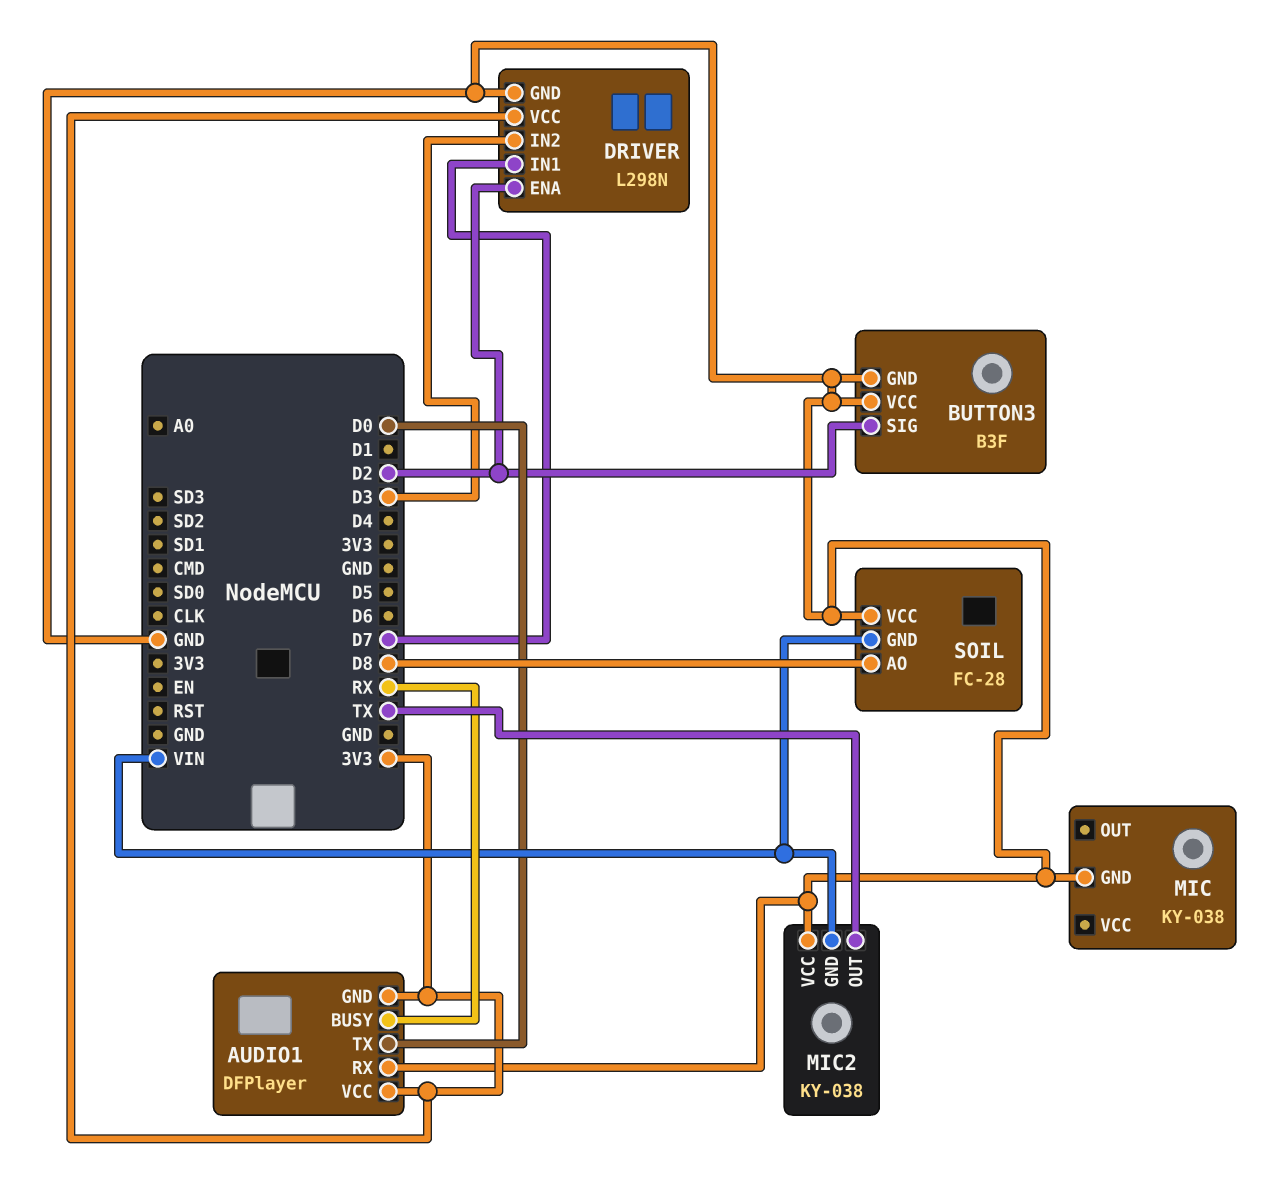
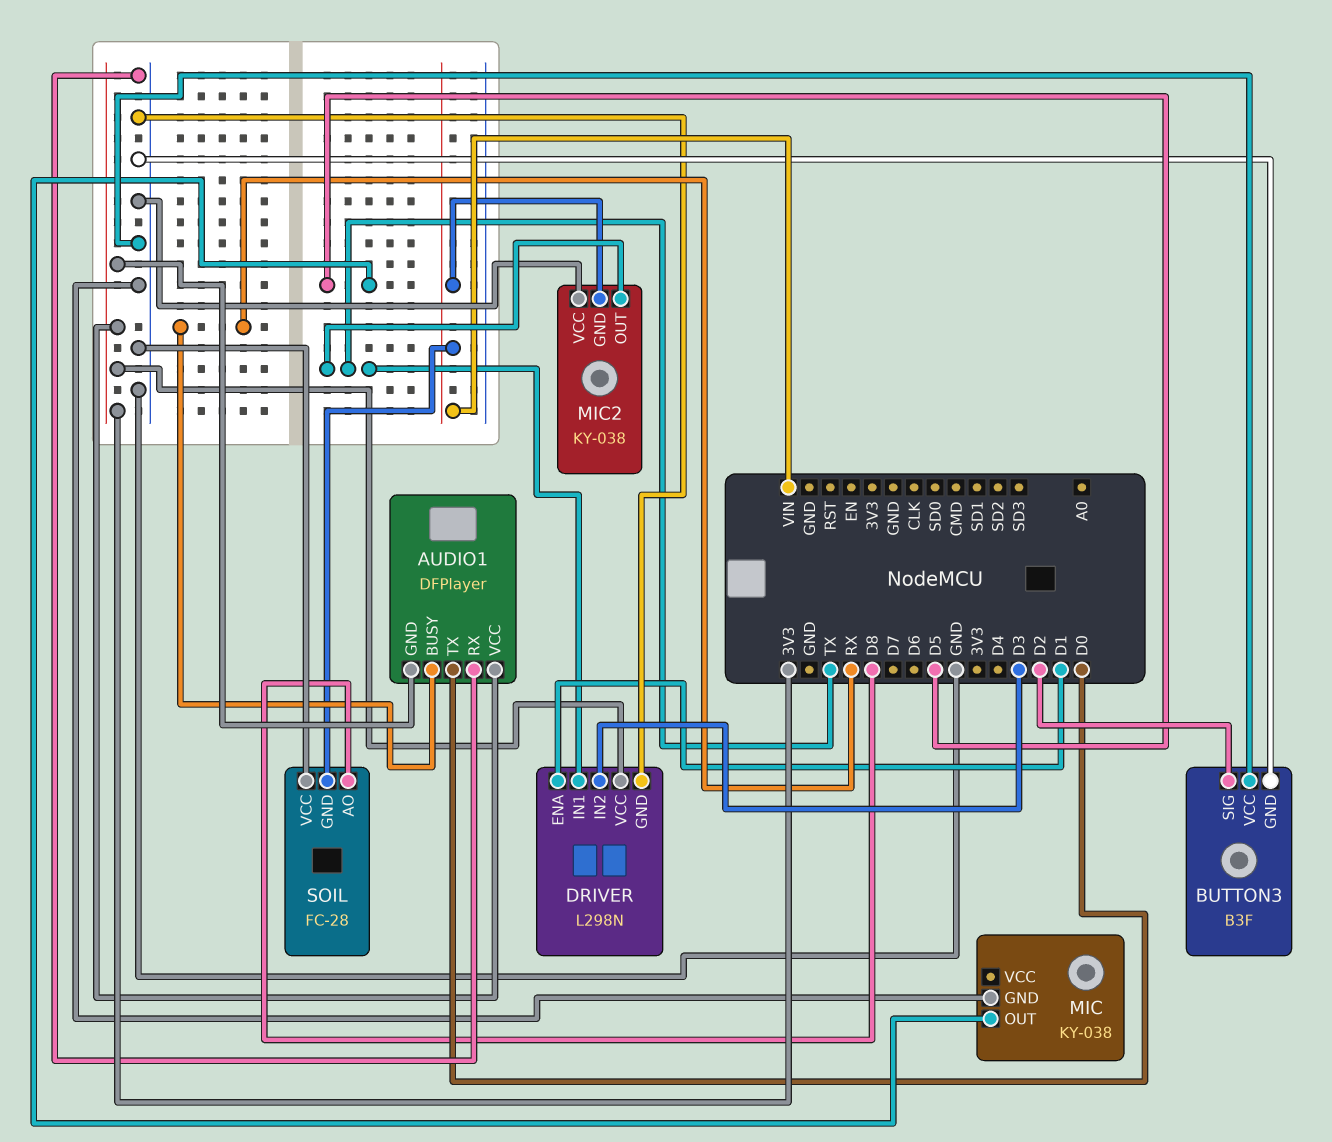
DRIVER pin ENA: D2 -> D1
DRIVER pin IN1: D7 -> TX
MIC pin OUT: none -> D5

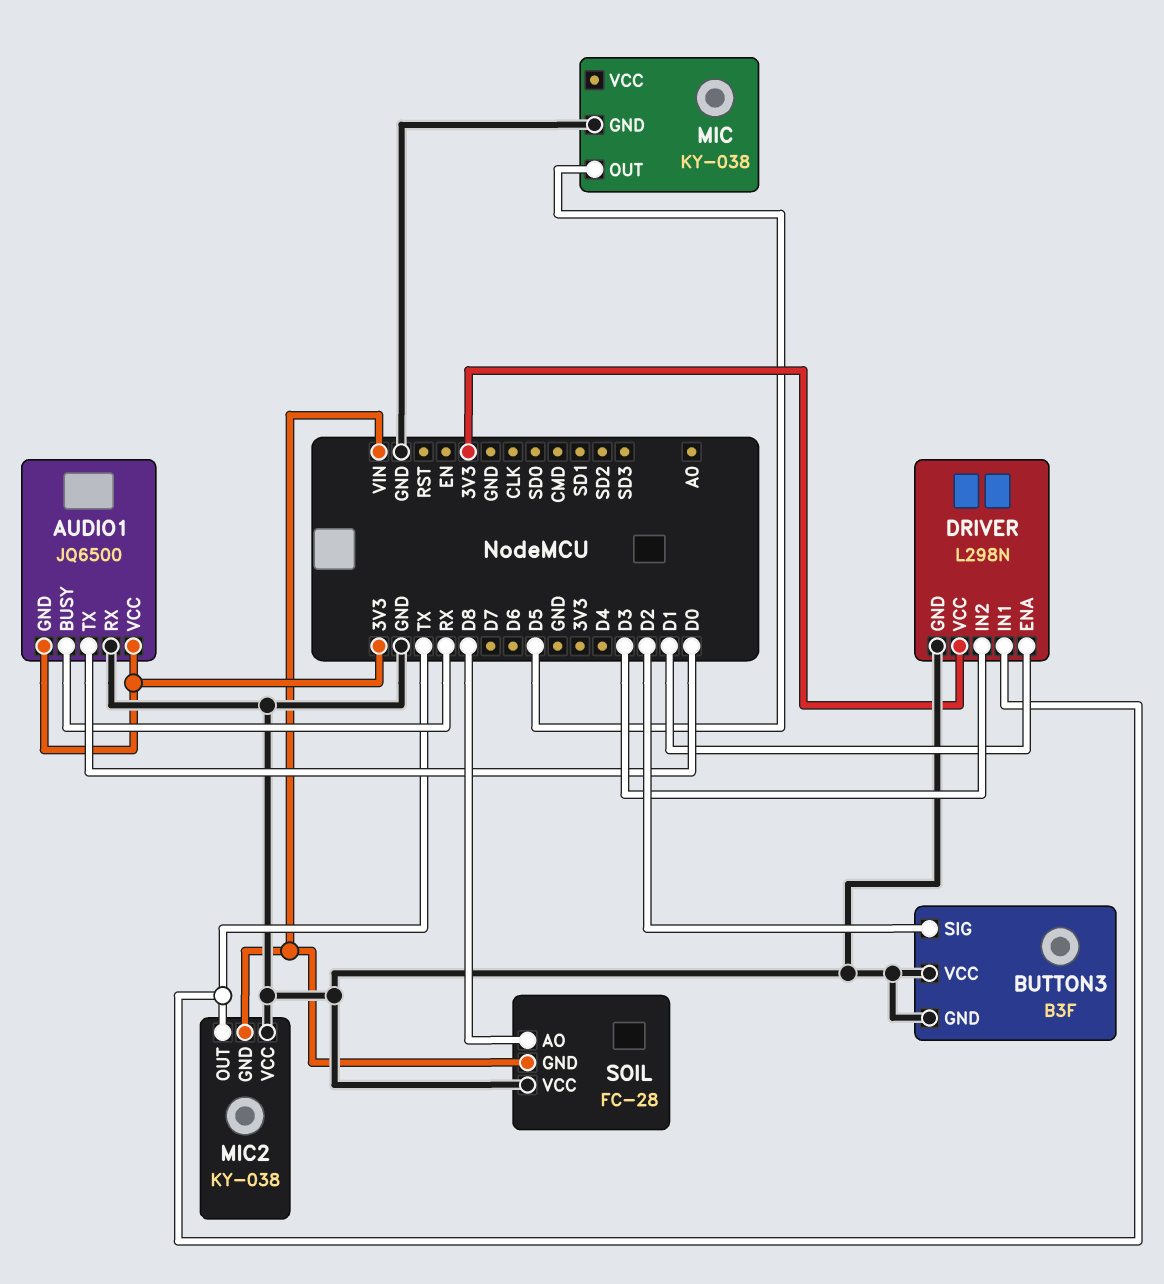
AUDIO1: DFPlayer -> JQ6500

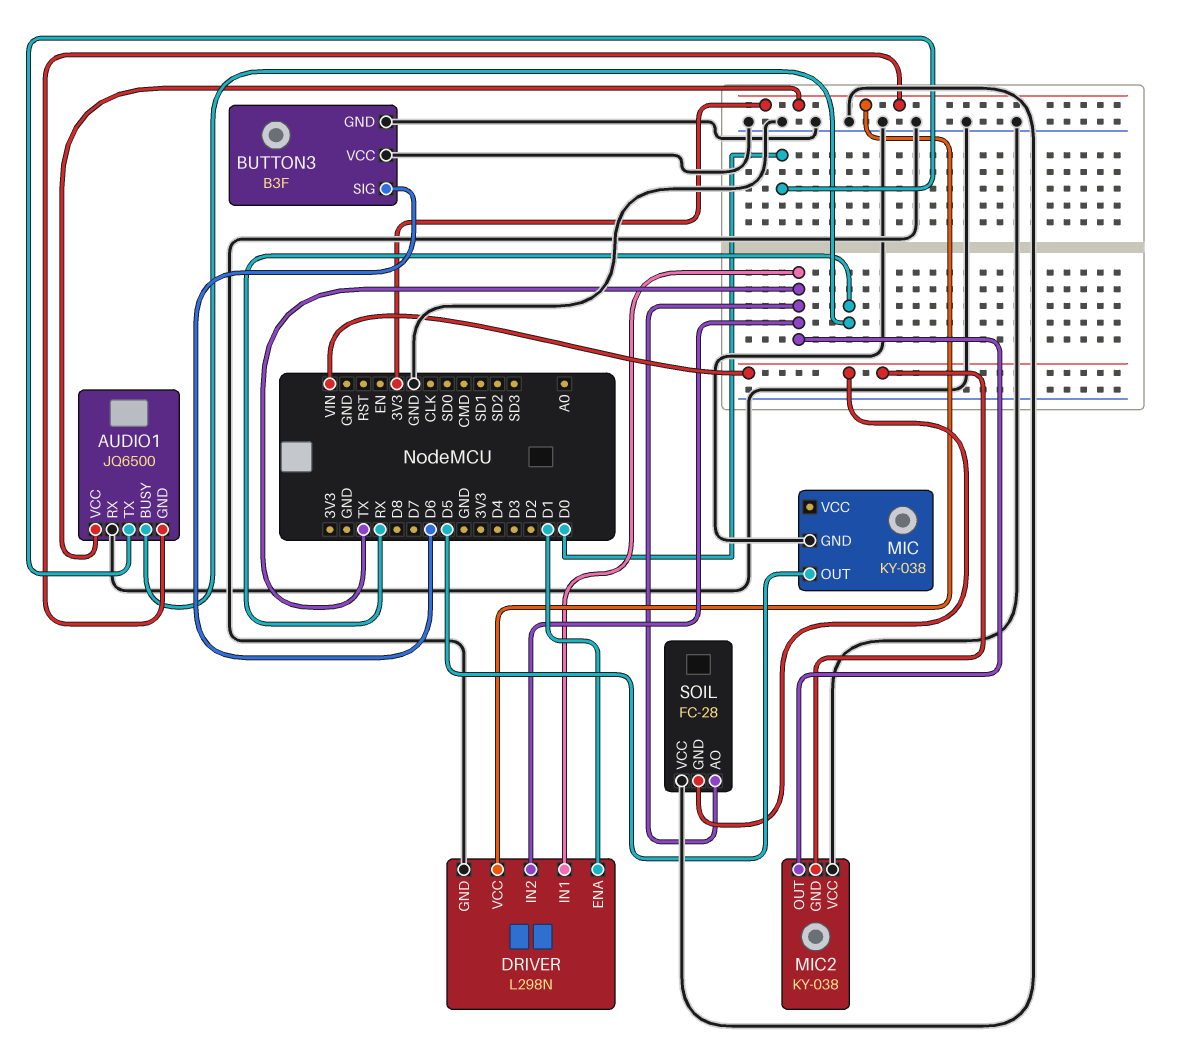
BUTTON3 pin SIG: D2 -> D6
DRIVER pin IN2: D3 -> TX
SOIL pin AO: D8 -> TX

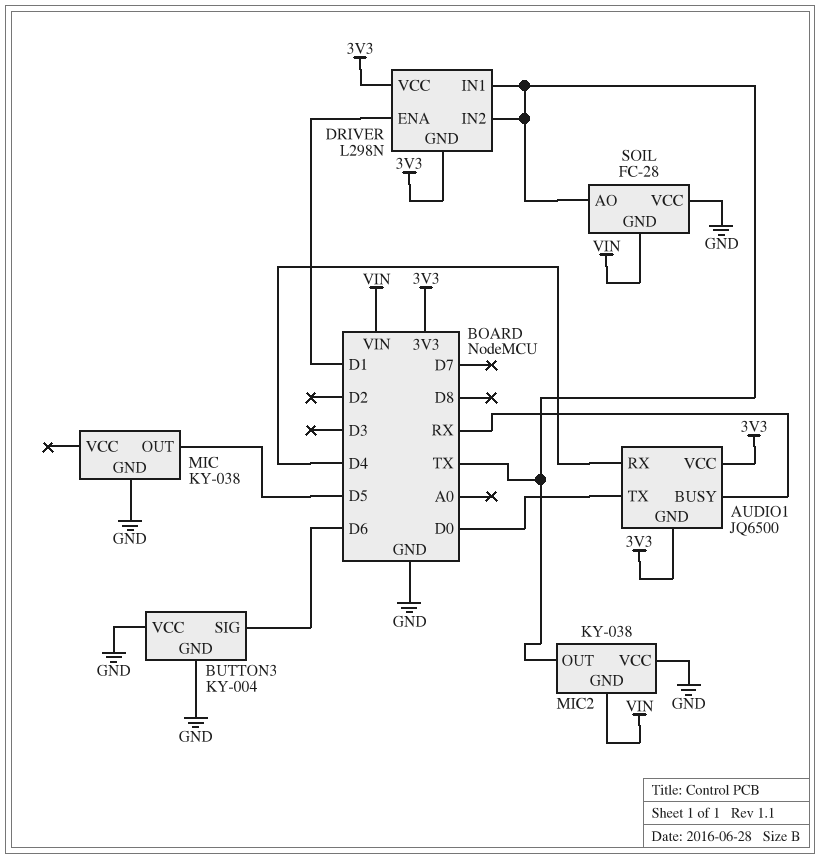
AUDIO1 pin RX: GND -> D4
BUTTON3: B3F -> KY-004
DRIVER pin GND: GND -> 3V3

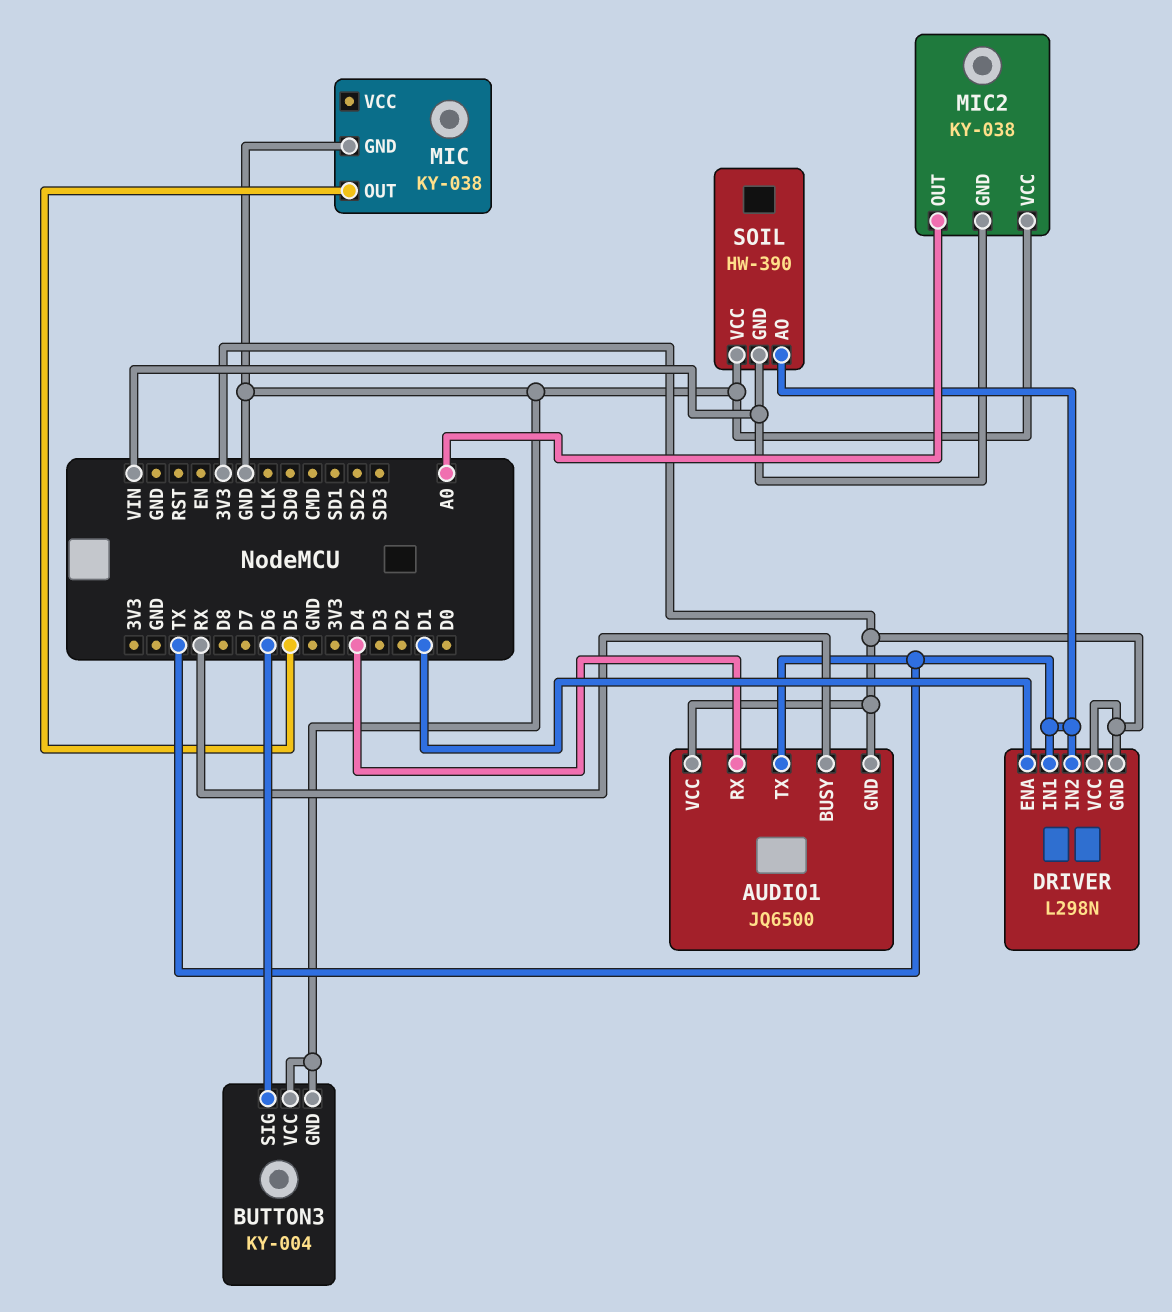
AUDIO1 pin TX: D0 -> TX
MIC2 pin OUT: TX -> A0
SOIL: FC-28 -> HW-390

